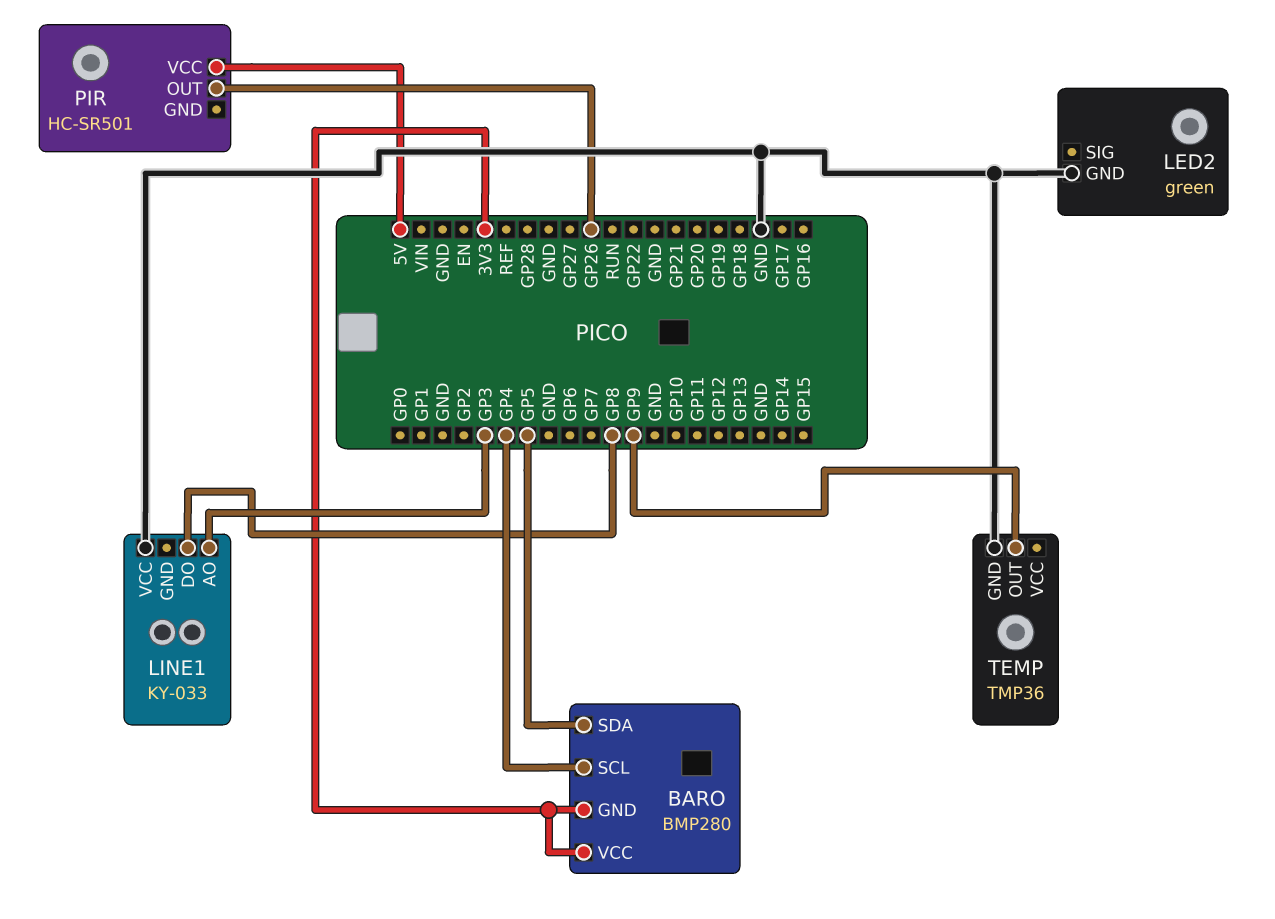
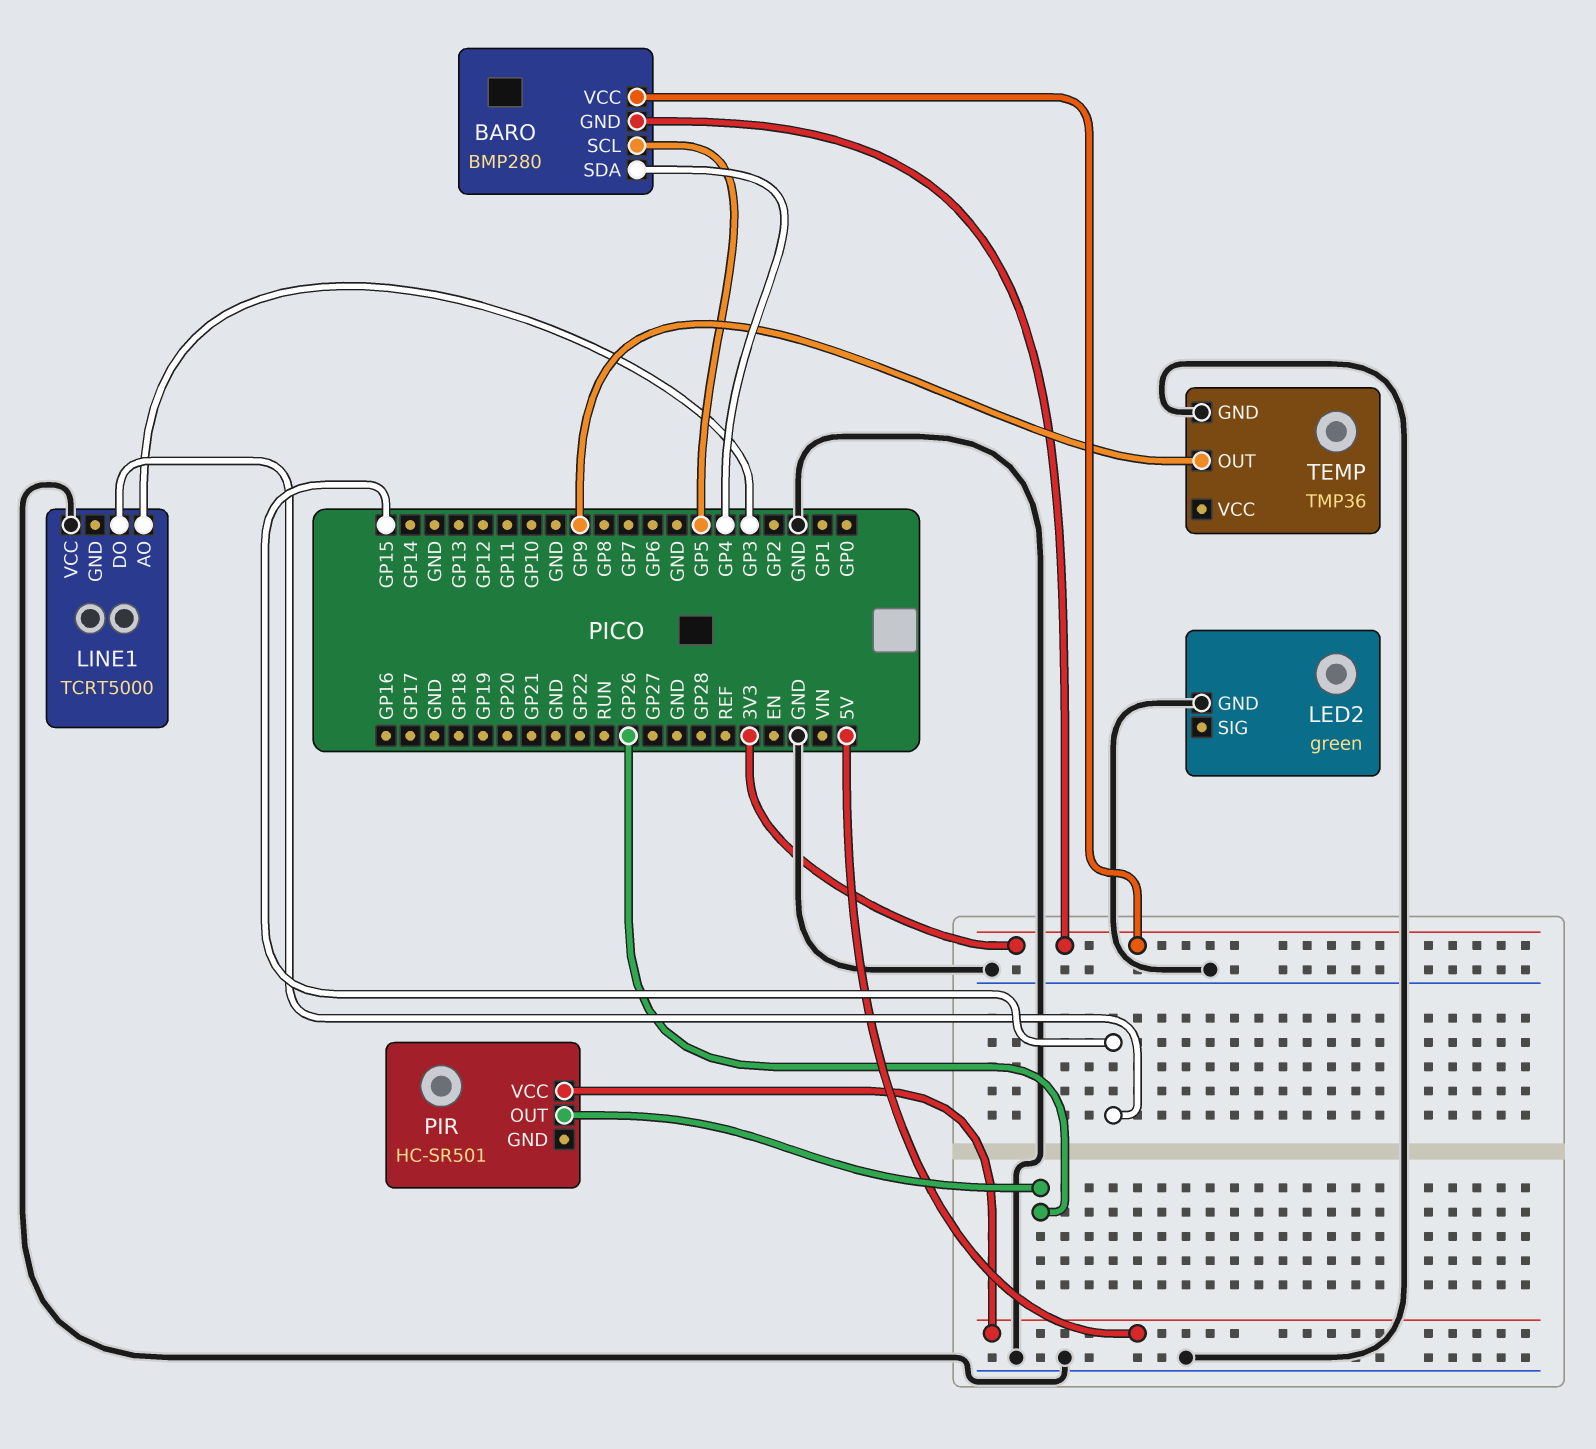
BARO pin SCL: GP4 -> GP5
BARO pin SDA: GP5 -> GP4
LINE1: KY-033 -> TCRT5000
LINE1 pin DO: GP8 -> GP15

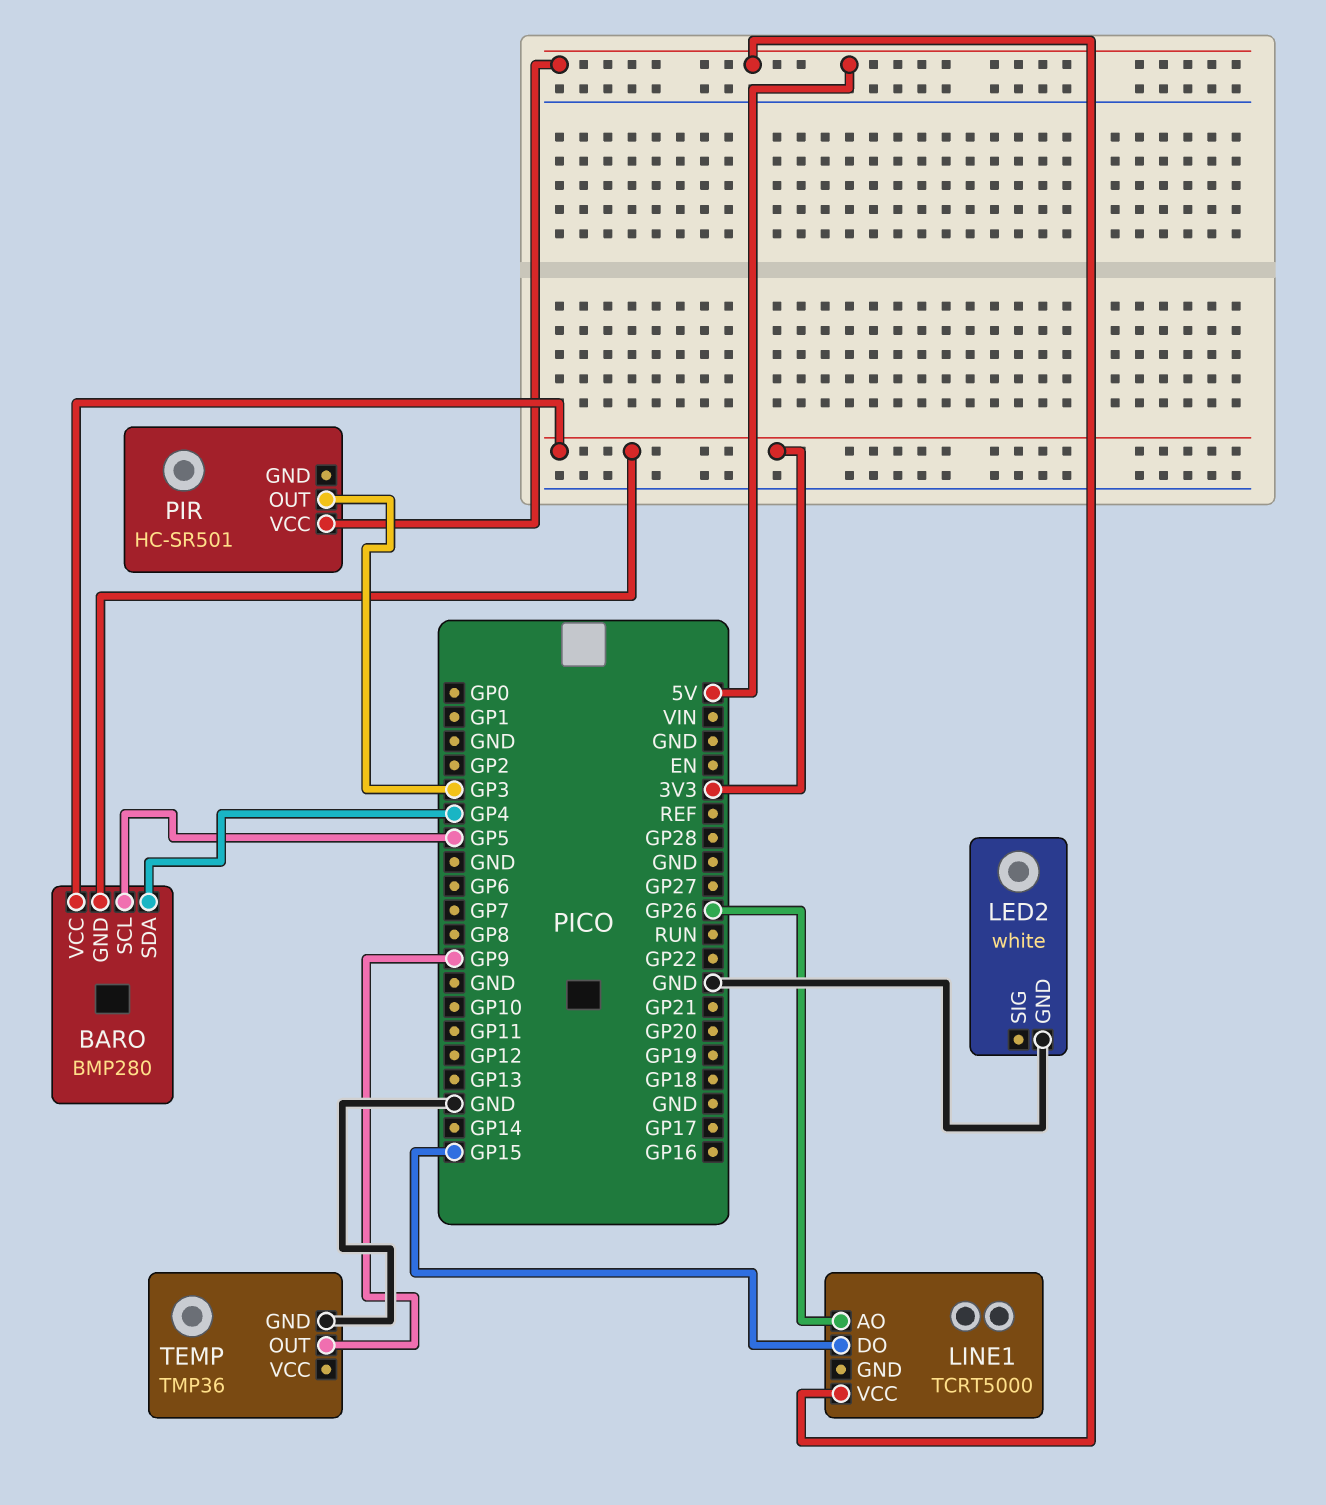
LED2: green -> white
LINE1 pin AO: GP3 -> GP26
LINE1 pin VCC: GND -> 5V
PIR pin OUT: GP26 -> GP3

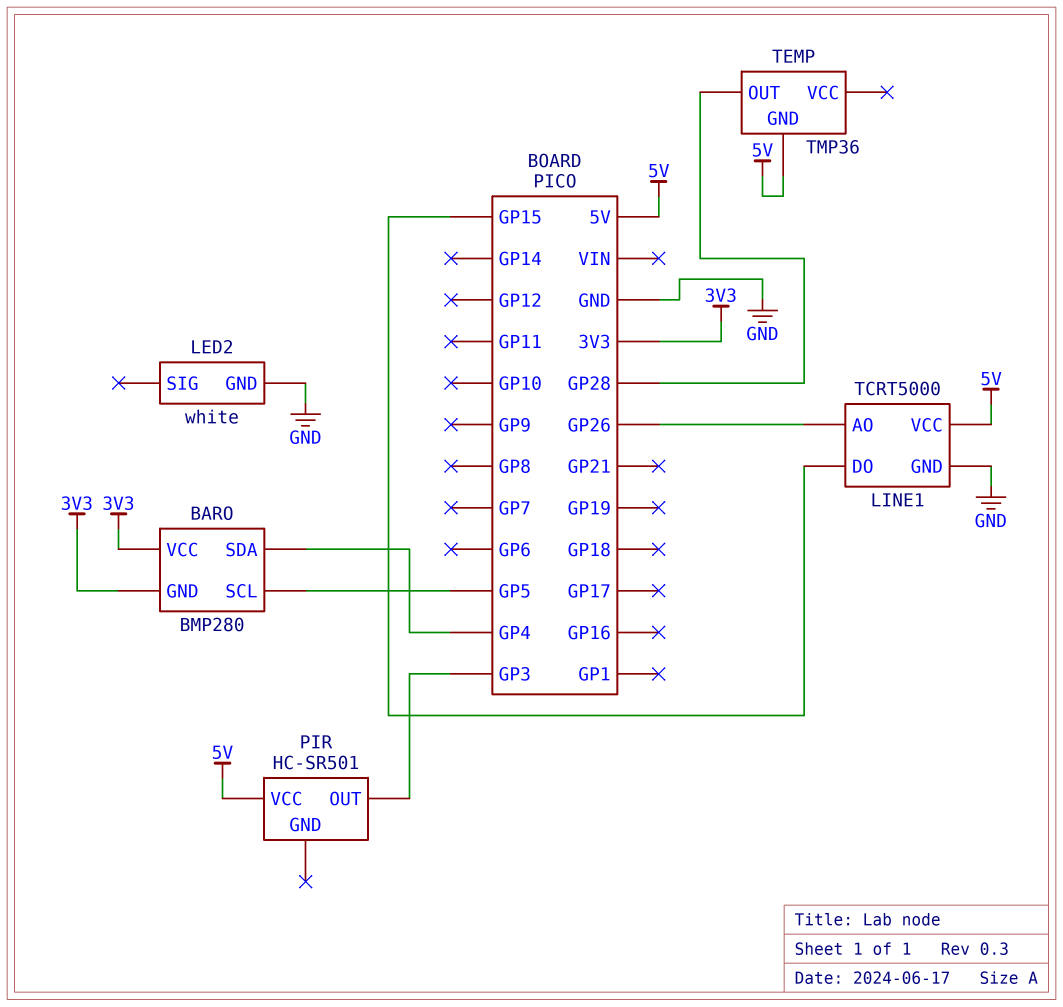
LINE1 pin GND: none -> GND
TEMP pin GND: GND -> 5V
TEMP pin OUT: GP9 -> GP28

